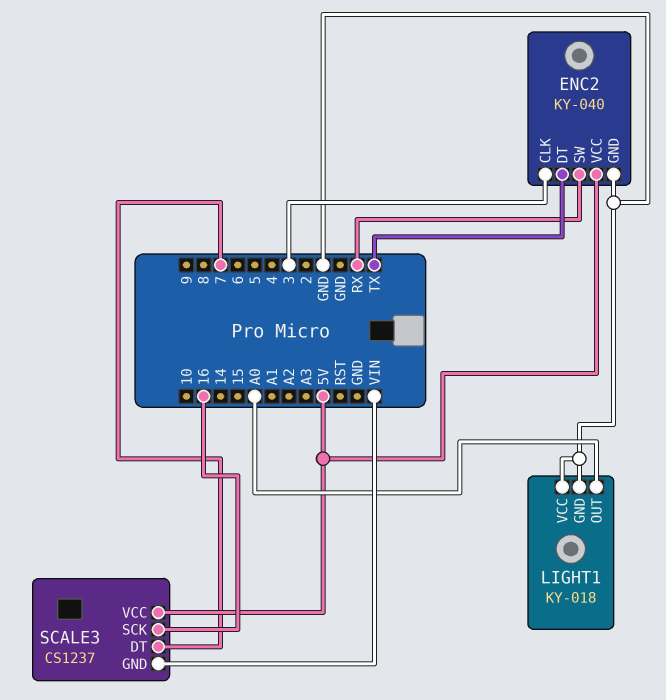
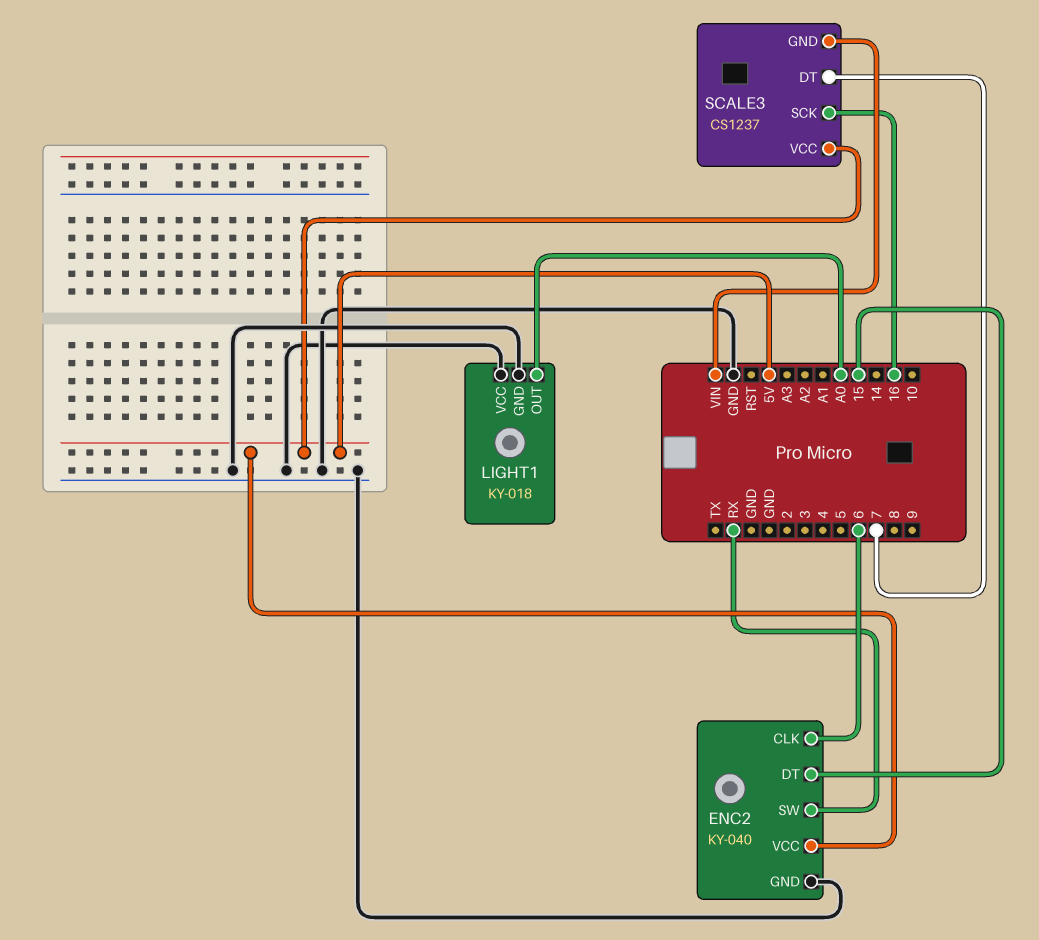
ENC2 pin CLK: 3 -> 6
ENC2 pin DT: TX -> 15

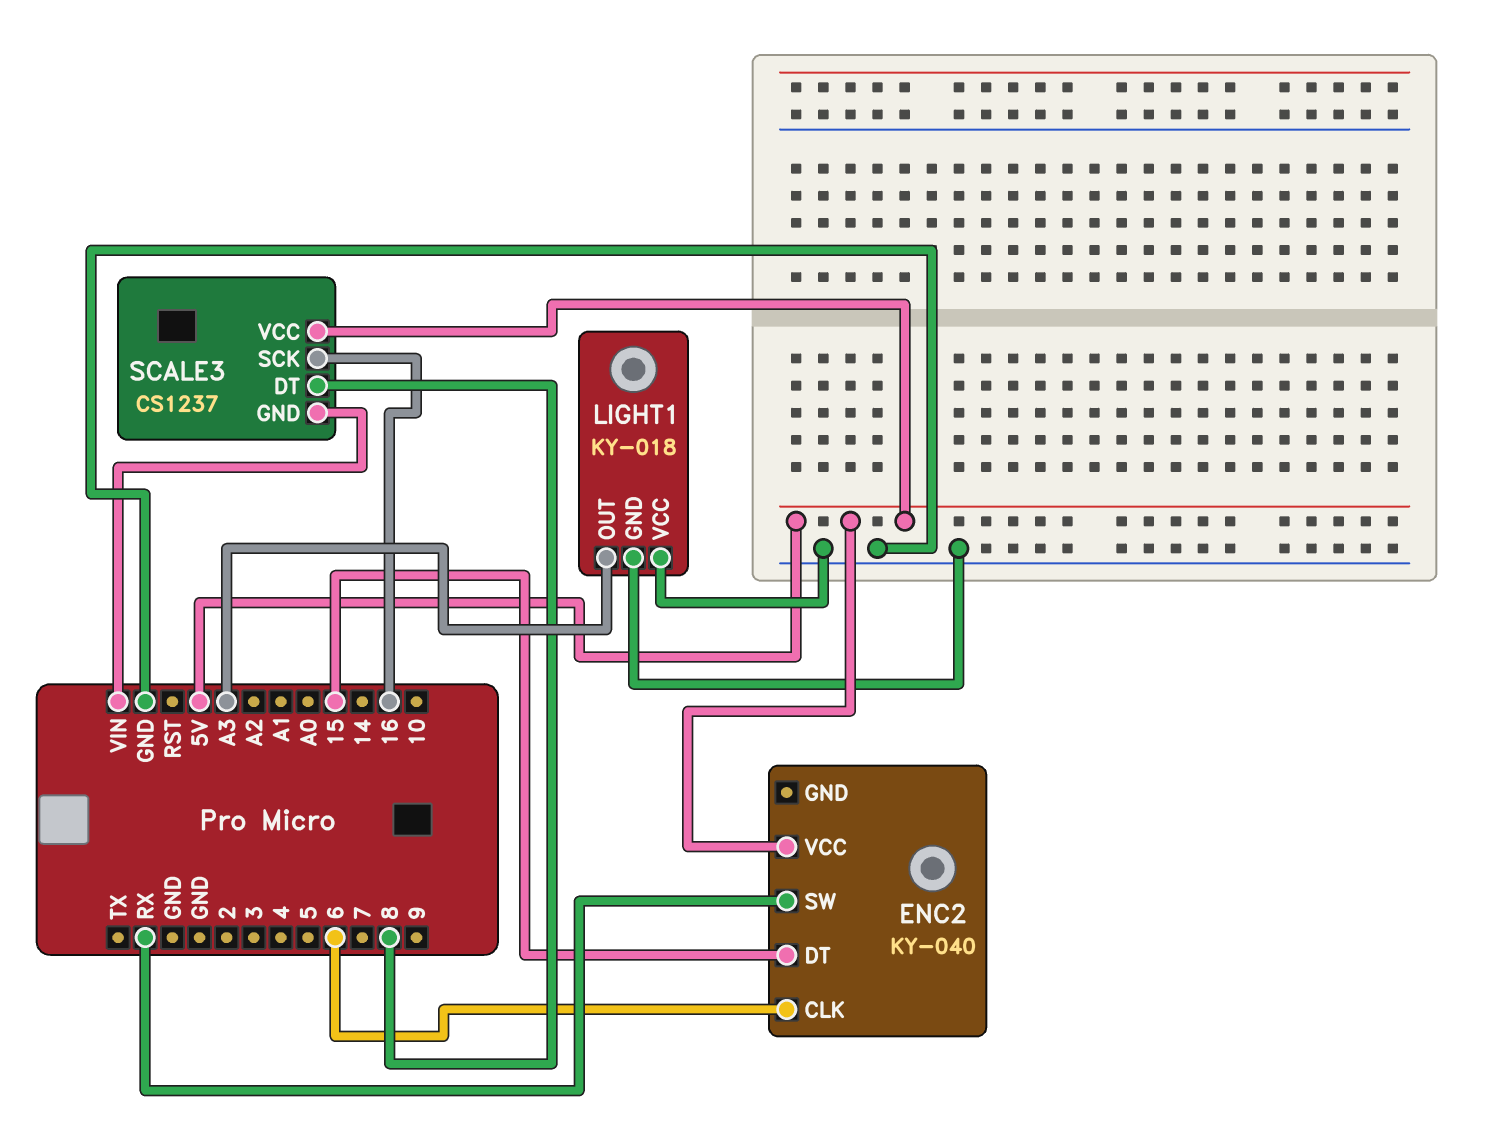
ENC2 pin GND: GND -> none
LIGHT1 pin OUT: A0 -> A3
SCALE3 pin DT: 7 -> 8

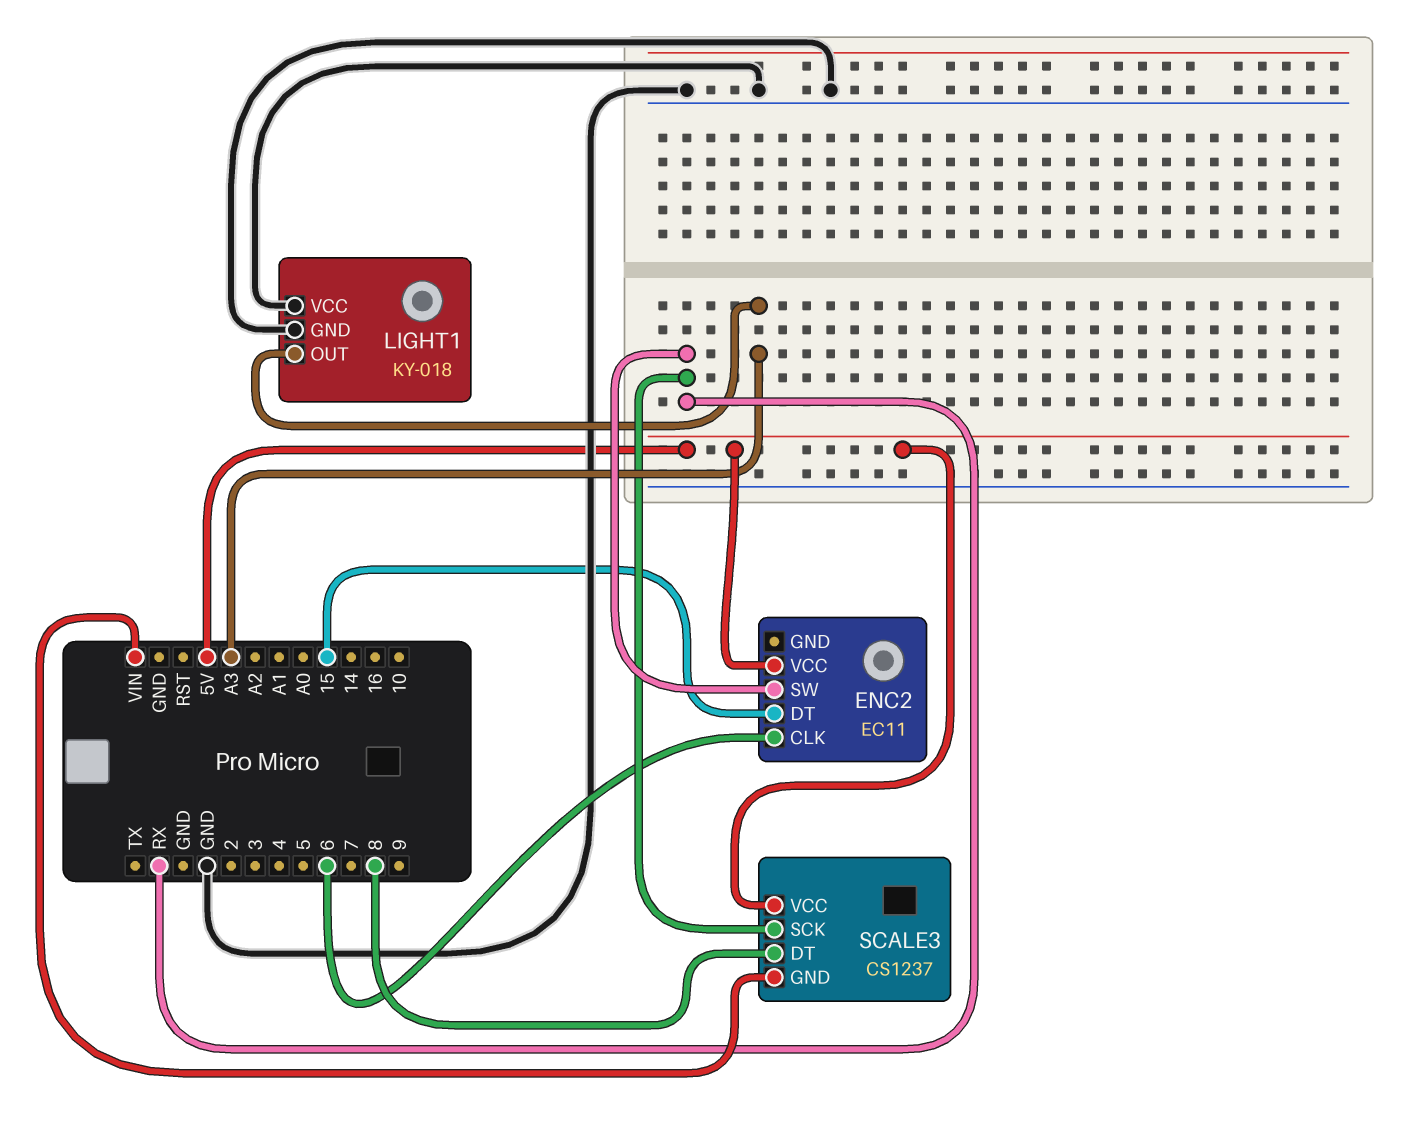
ENC2: KY-040 -> EC11
SCALE3 pin SCK: 16 -> RX

